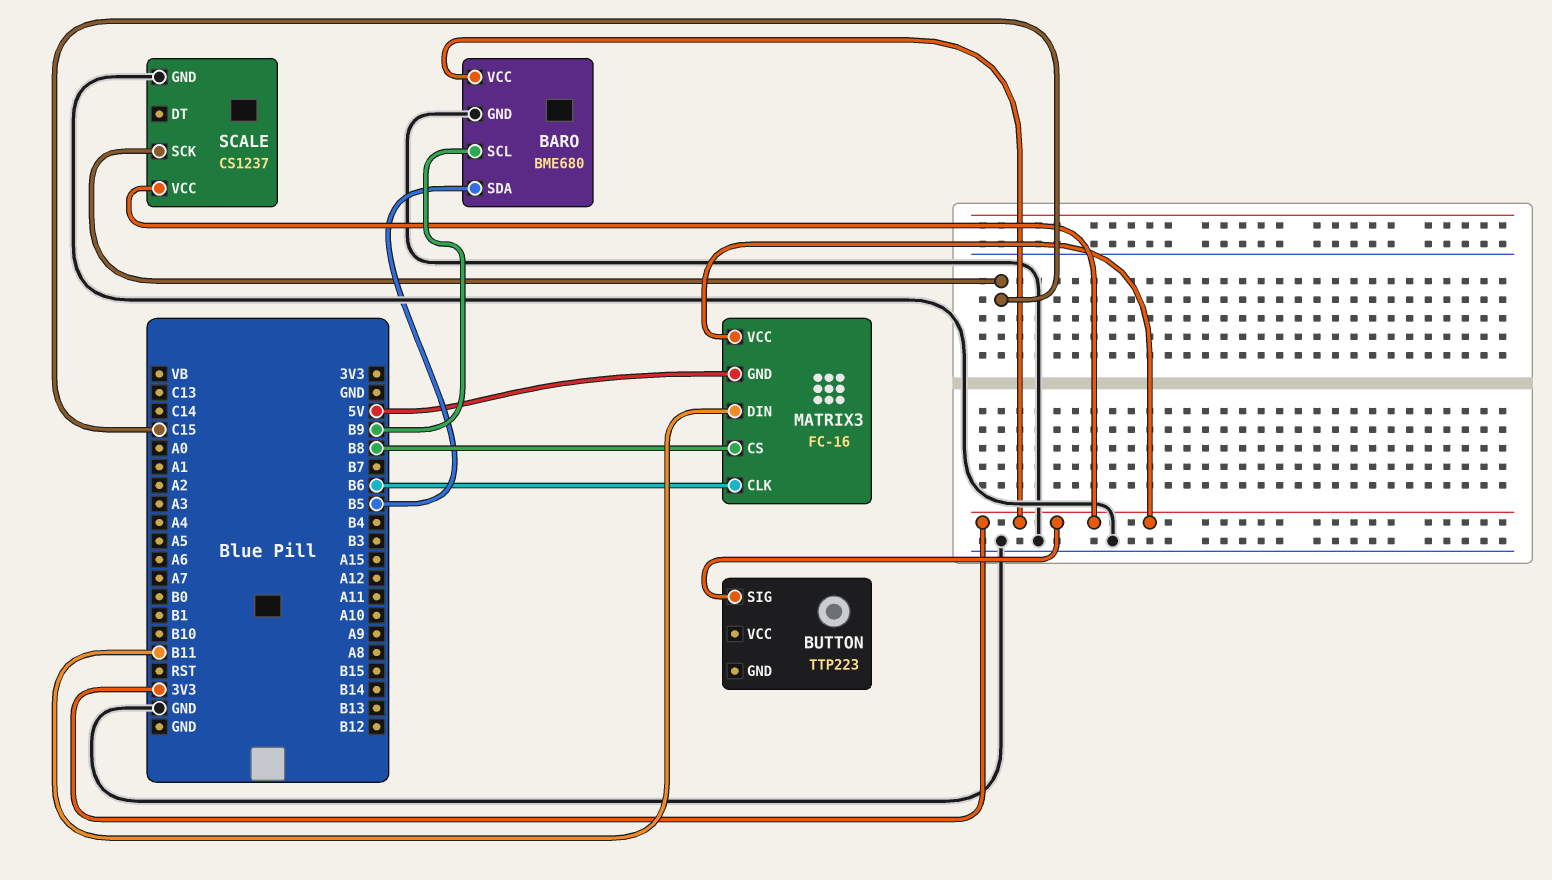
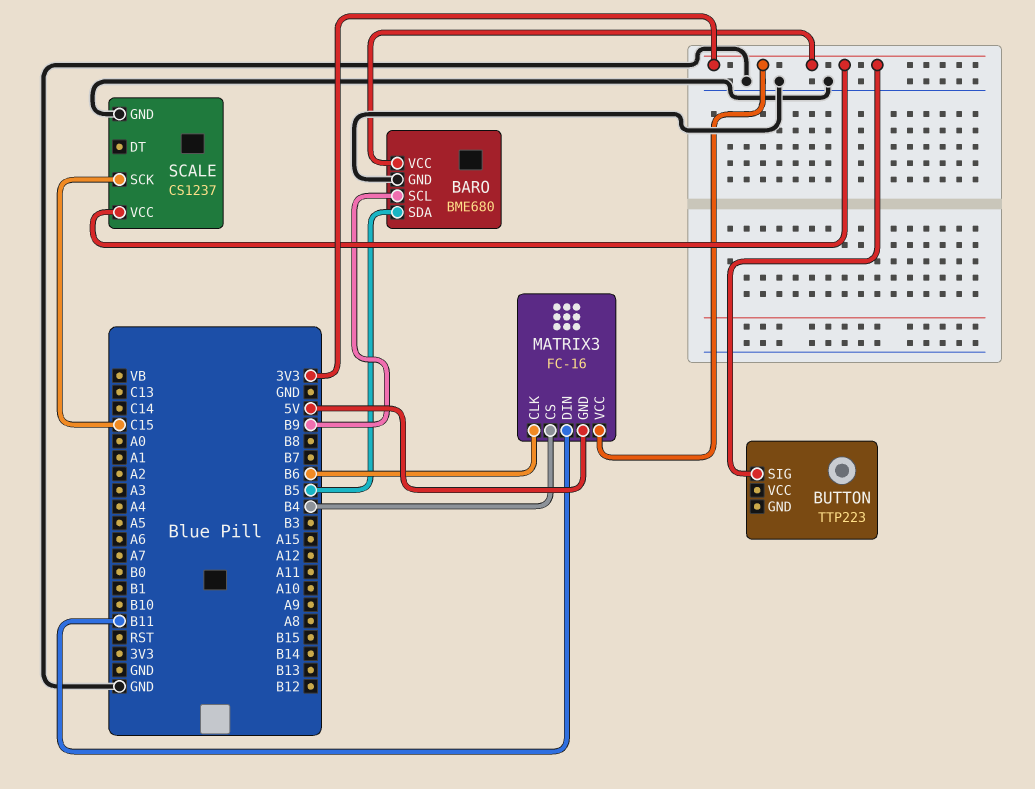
MATRIX3 pin CS: B8 -> B4

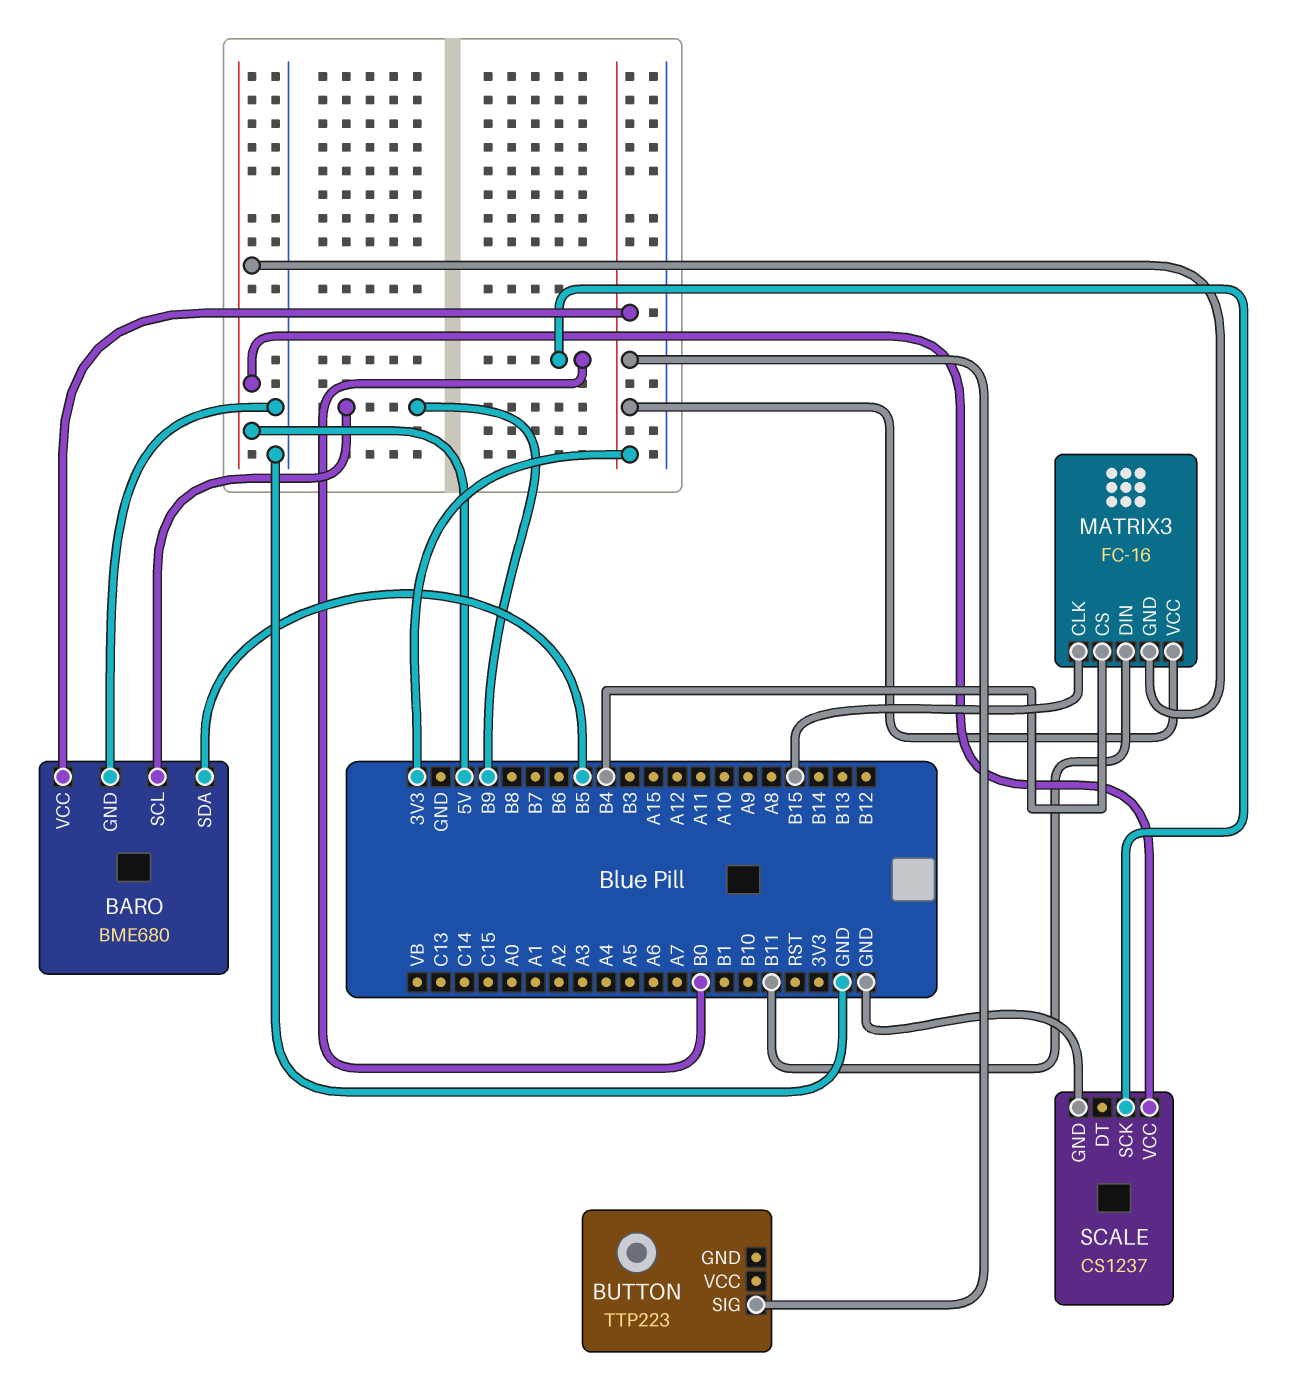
MATRIX3 pin CLK: B6 -> B15
SCALE pin SCK: C15 -> B0
SCALE pin VCC: 3V3 -> 5V

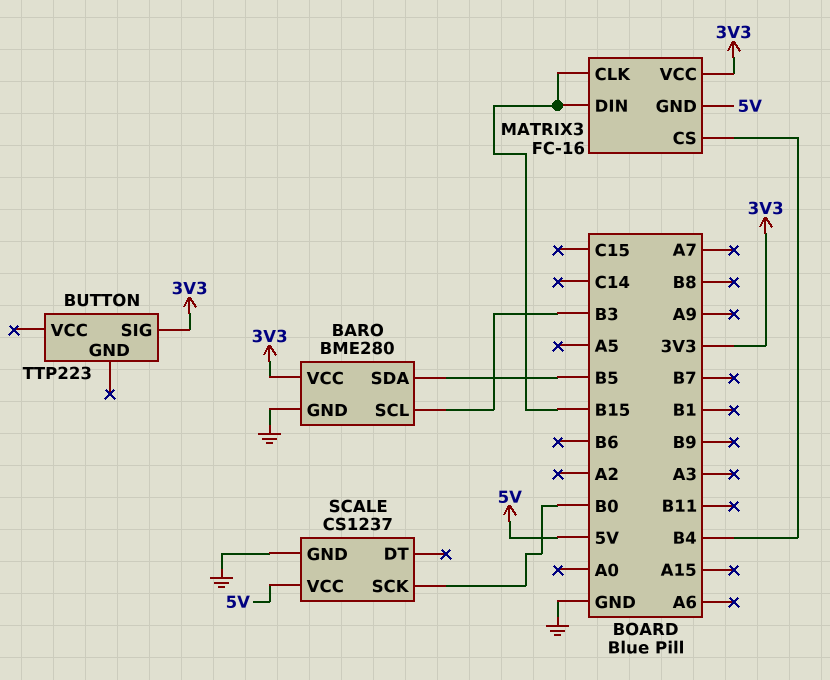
BARO: BME680 -> BME280
BARO pin SCL: B9 -> B3
MATRIX3 pin DIN: B11 -> B15

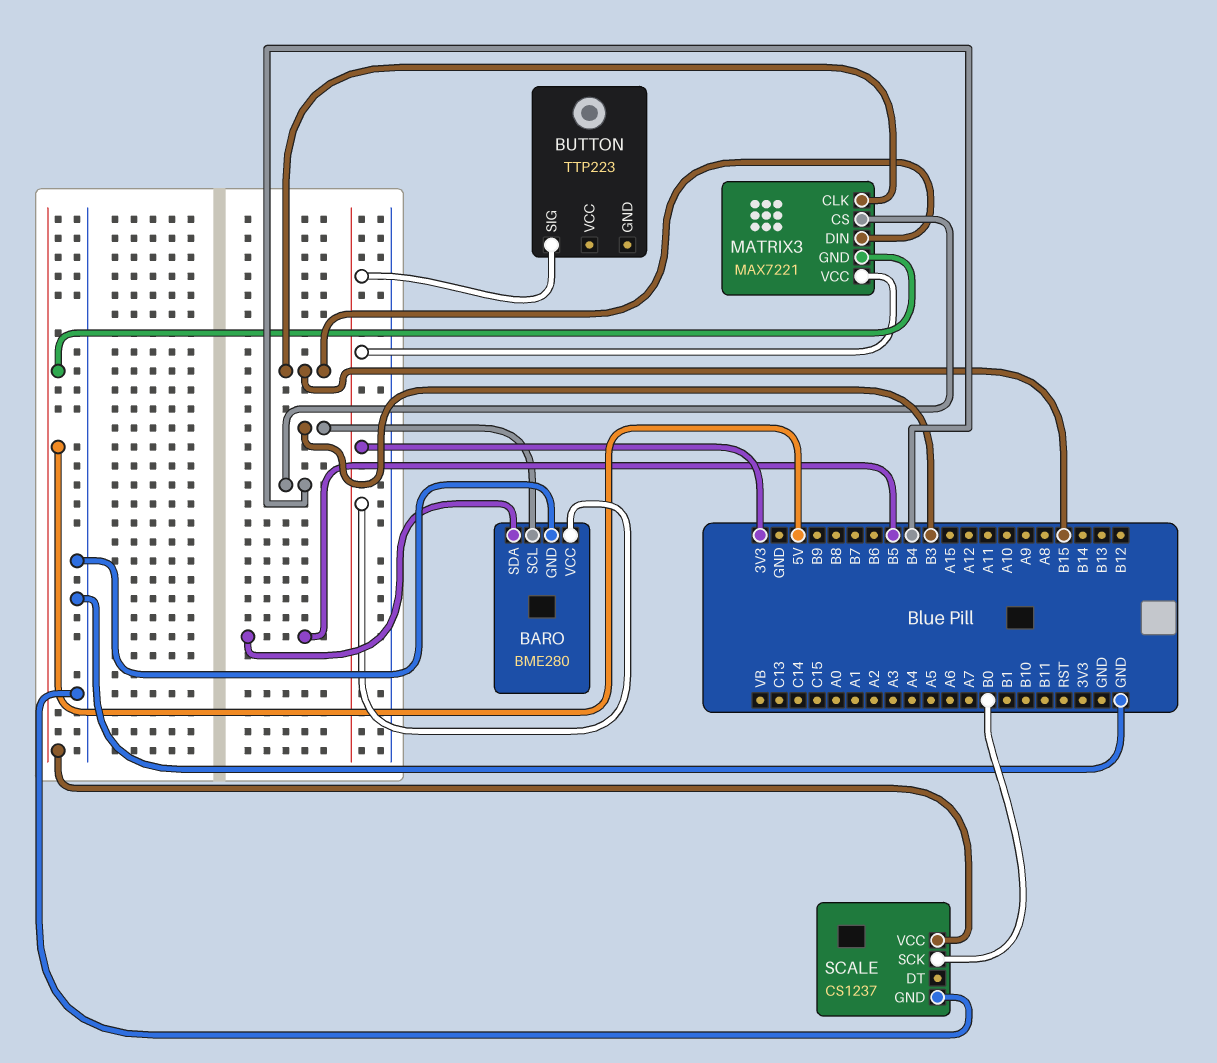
MATRIX3: FC-16 -> MAX7221

